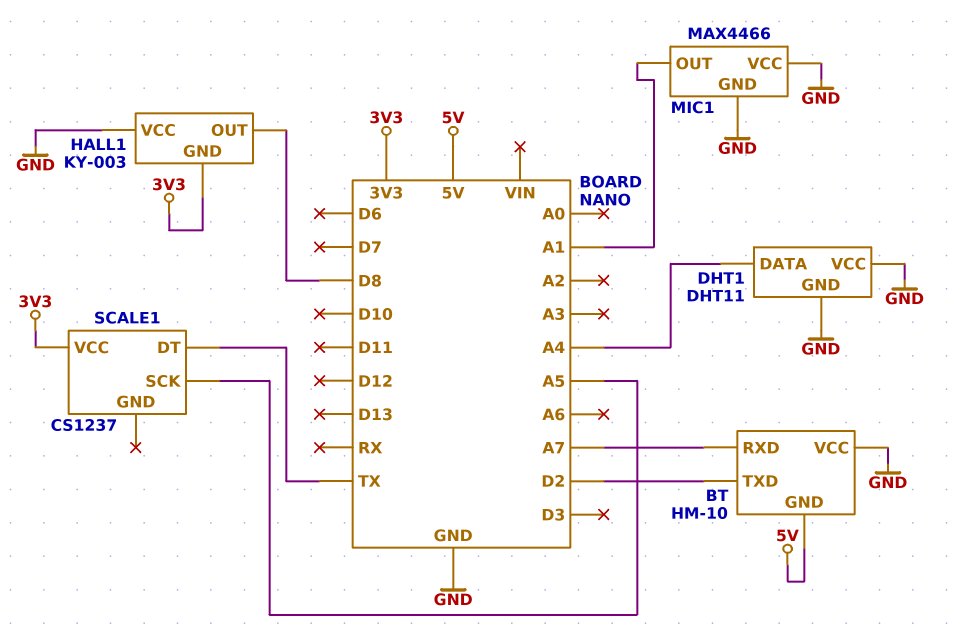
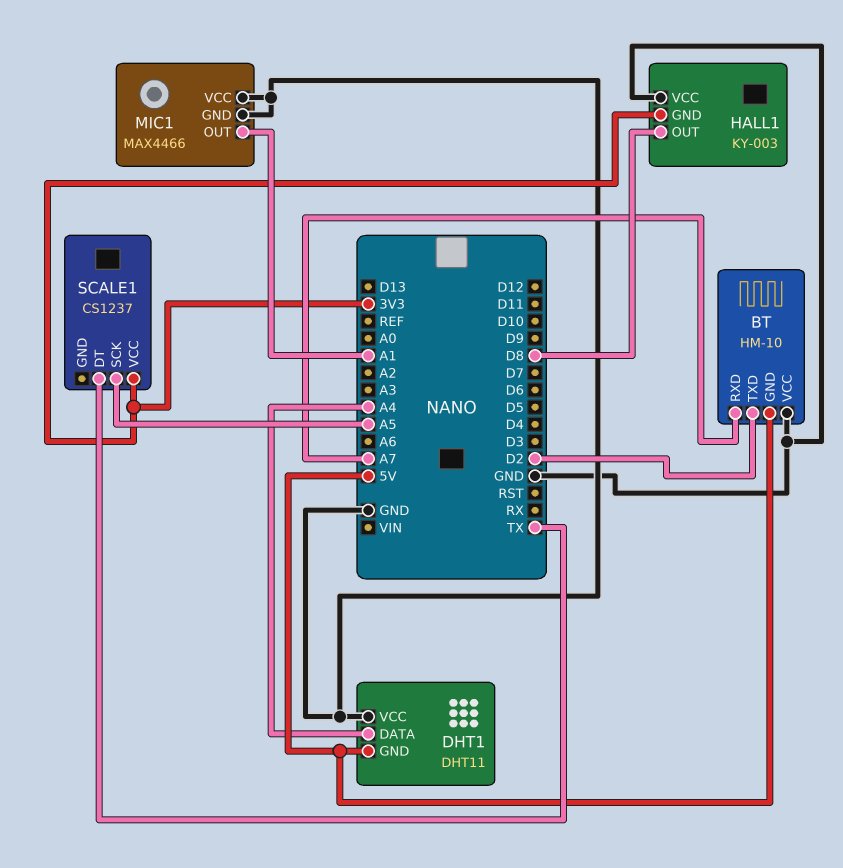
DHT1 pin GND: GND -> 5V

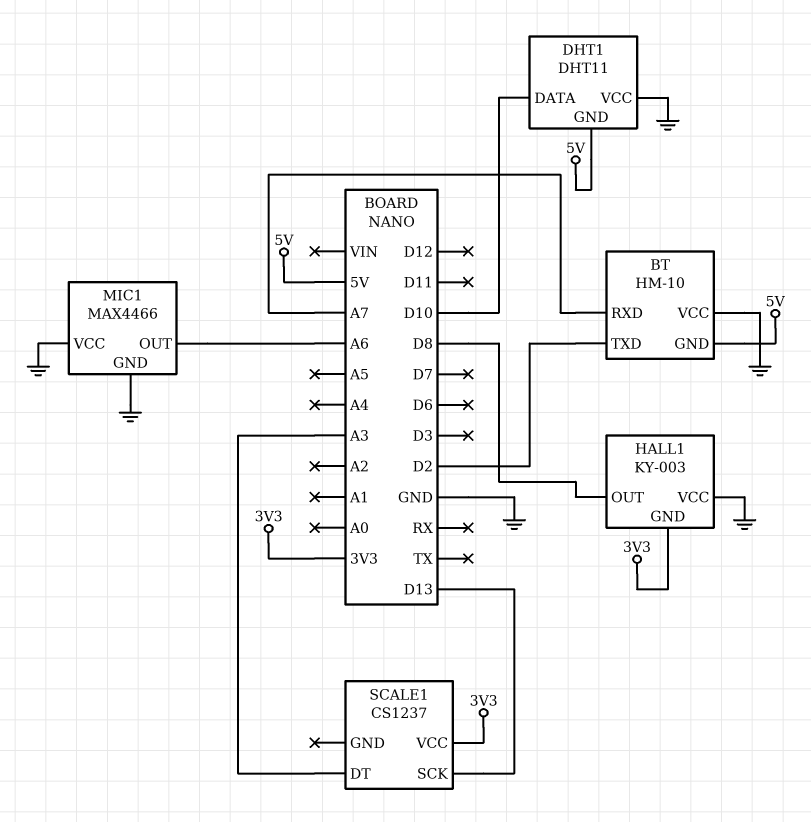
DHT1 pin DATA: A4 -> D10
MIC1 pin OUT: A1 -> A6
SCALE1 pin DT: TX -> A3
SCALE1 pin SCK: A5 -> D13

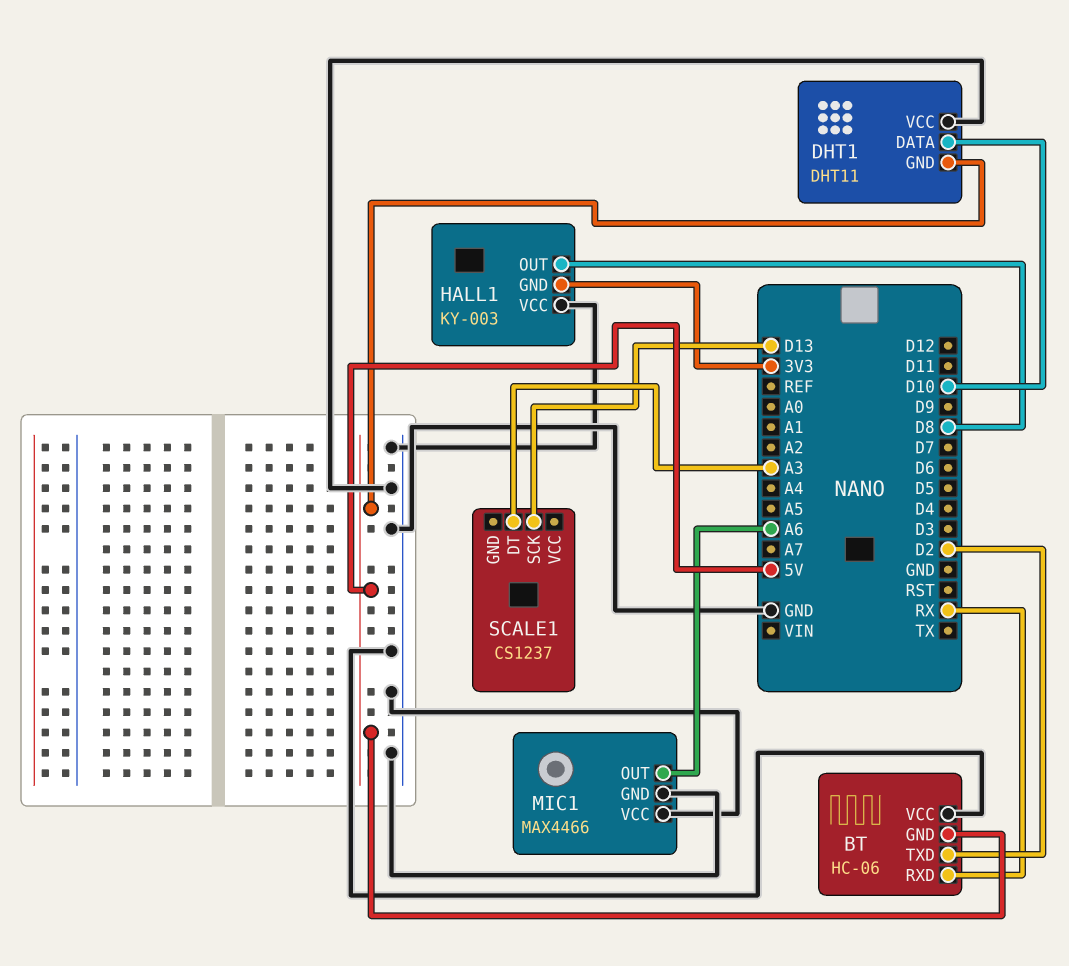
BT: HM-10 -> HC-06
BT pin RXD: A7 -> RX
SCALE1 pin VCC: 3V3 -> none

